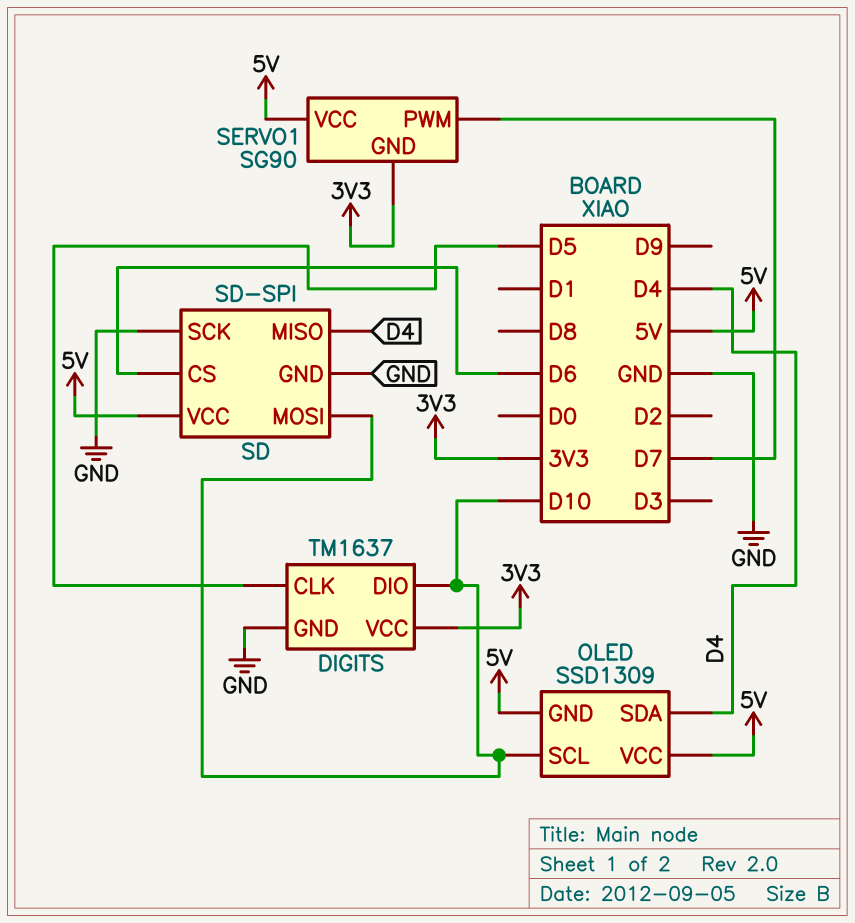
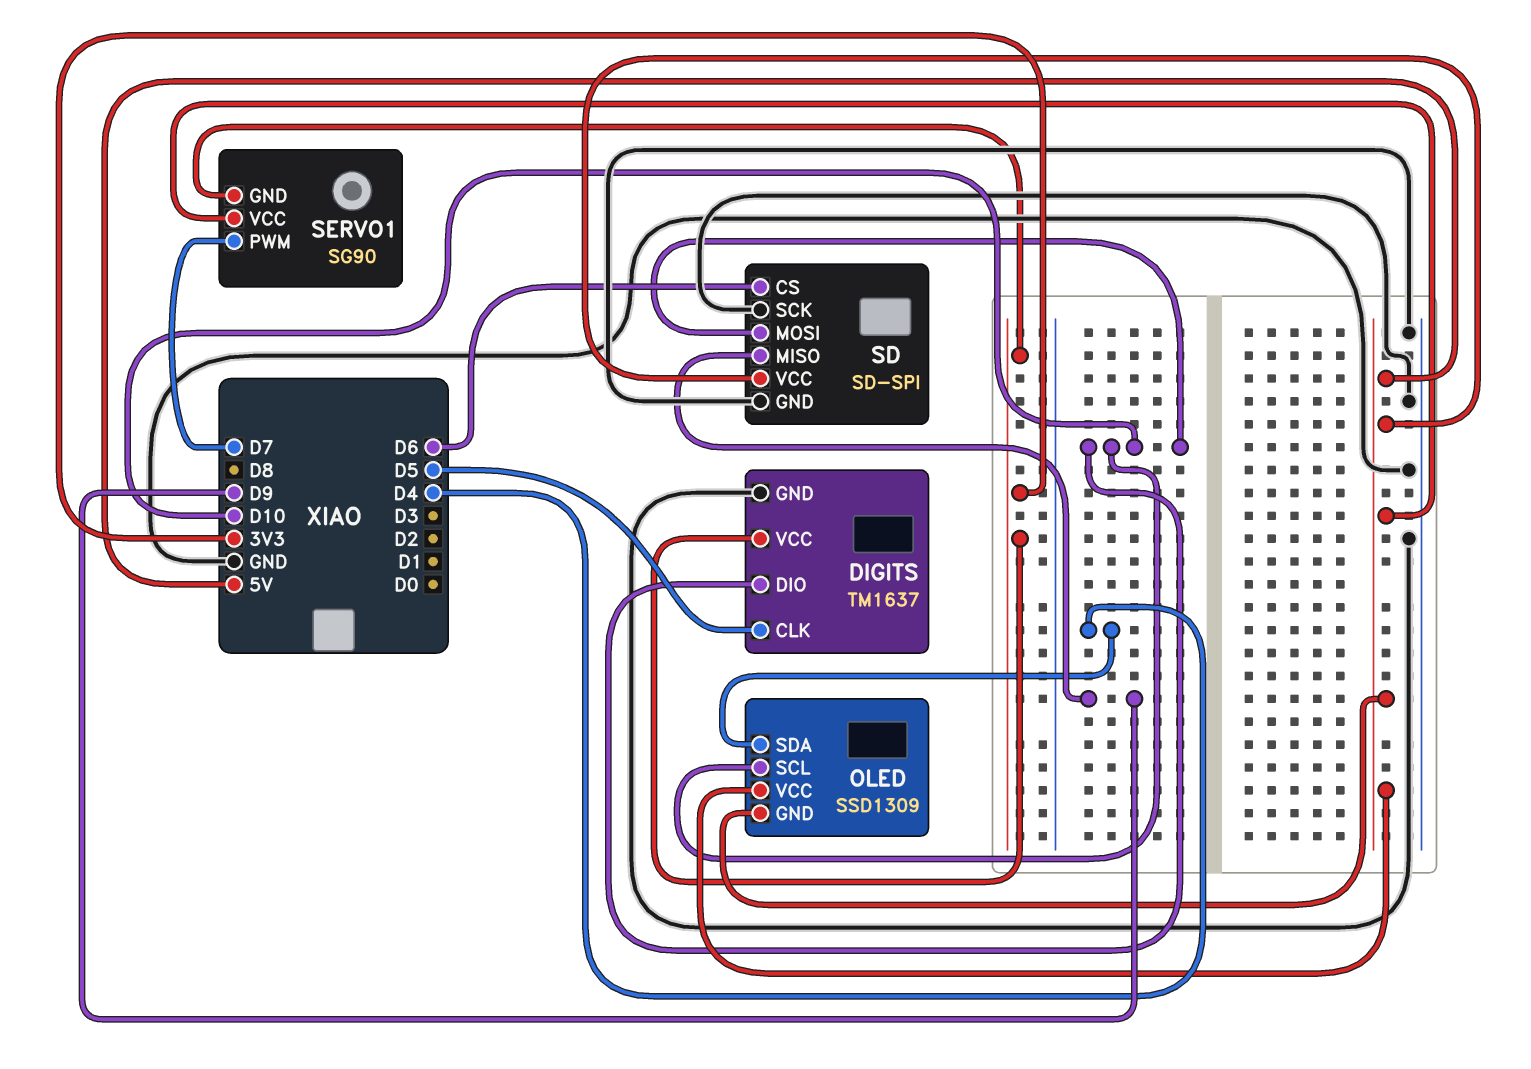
SD pin MISO: D4 -> D9

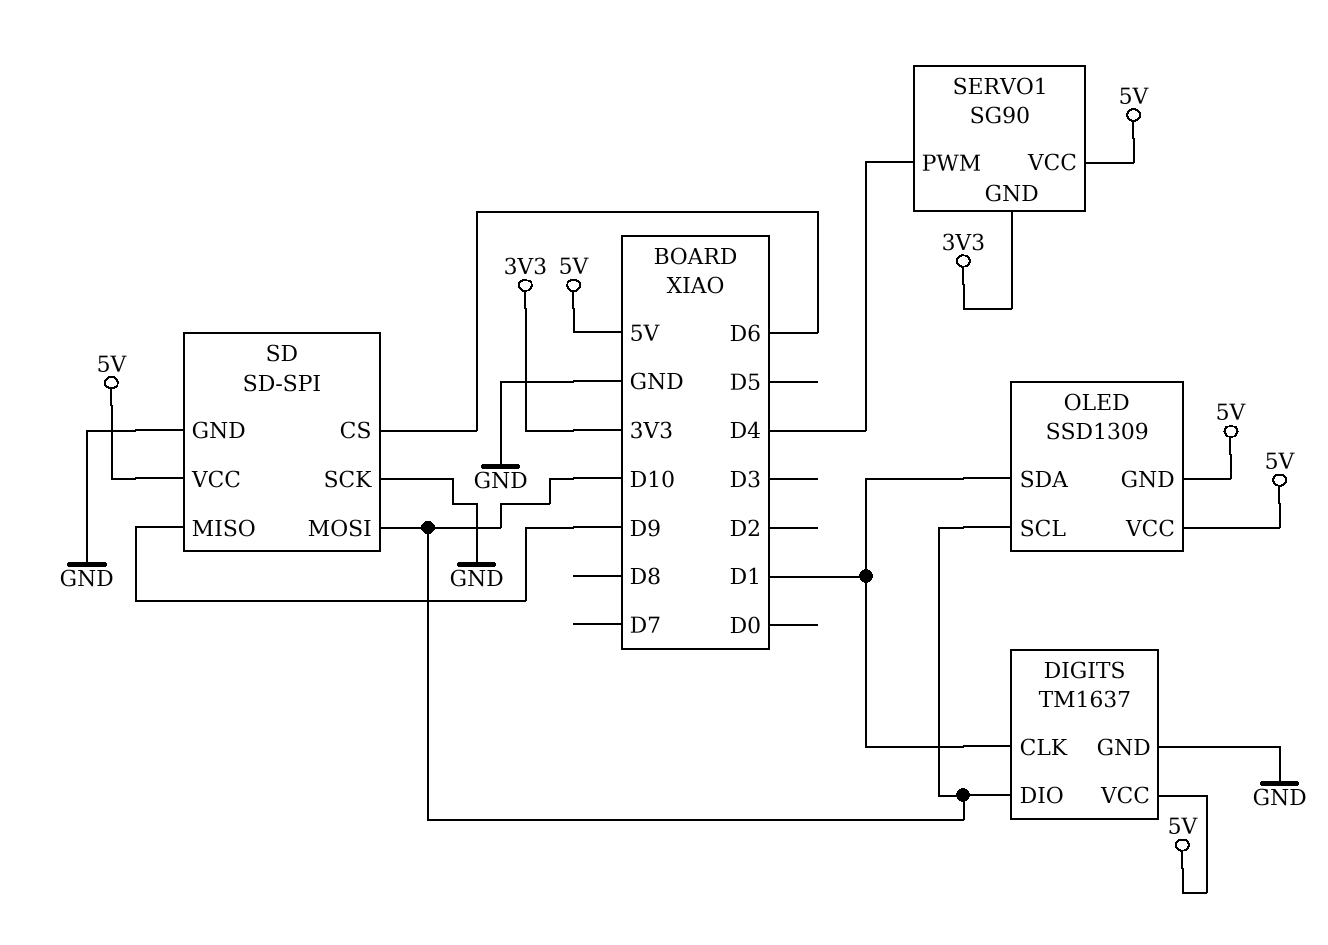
DIGITS pin CLK: D5 -> D1
DIGITS pin VCC: 3V3 -> 5V
OLED pin SDA: D4 -> D1
SERVO1 pin PWM: D7 -> D4

